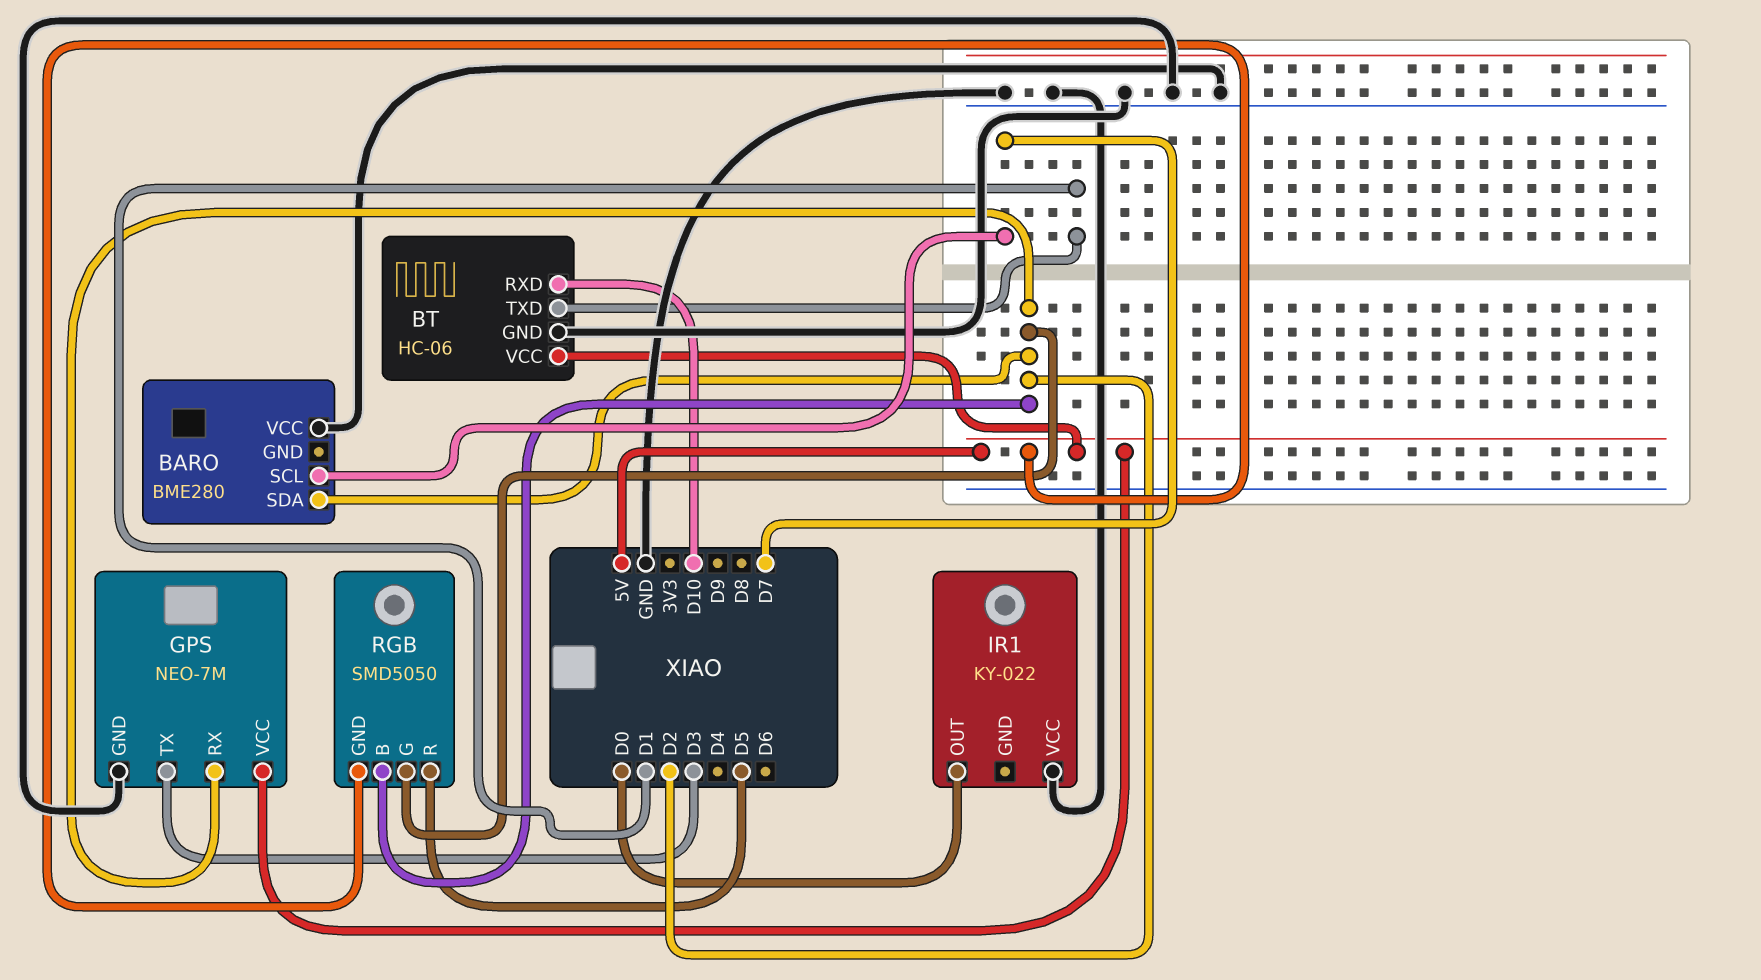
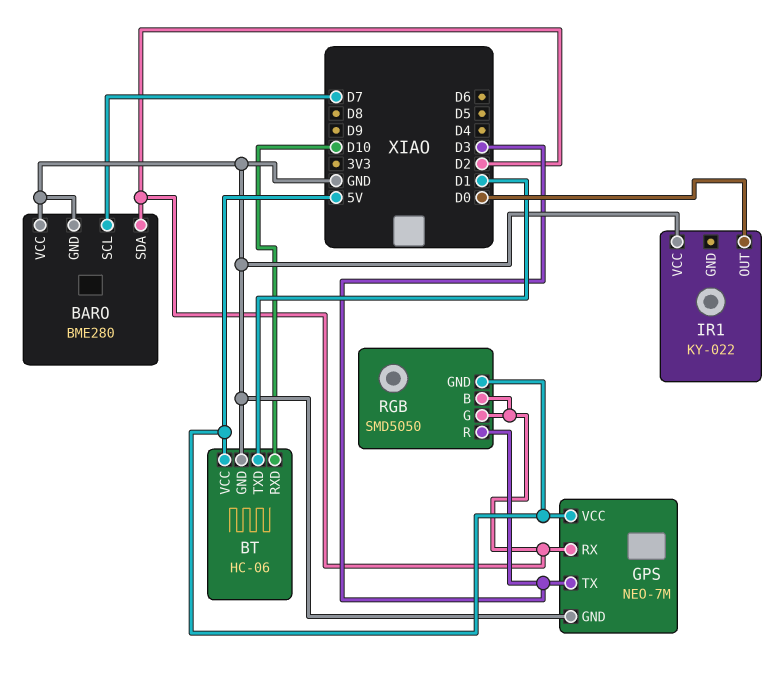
BARO pin GND: none -> GND
RGB pin R: D5 -> D3

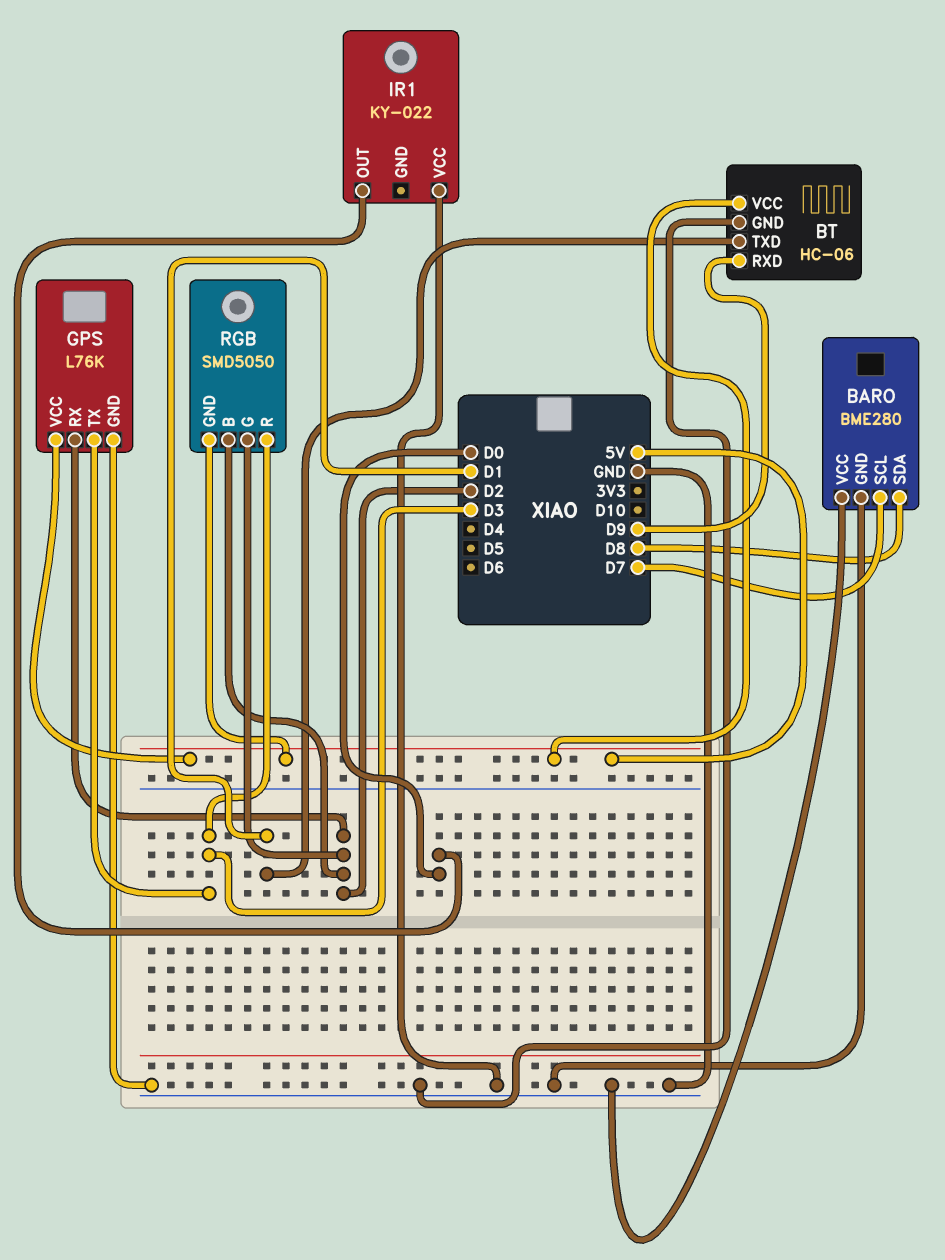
BARO pin SDA: D2 -> D8
BT pin RXD: D10 -> D9
GPS: NEO-7M -> L76K

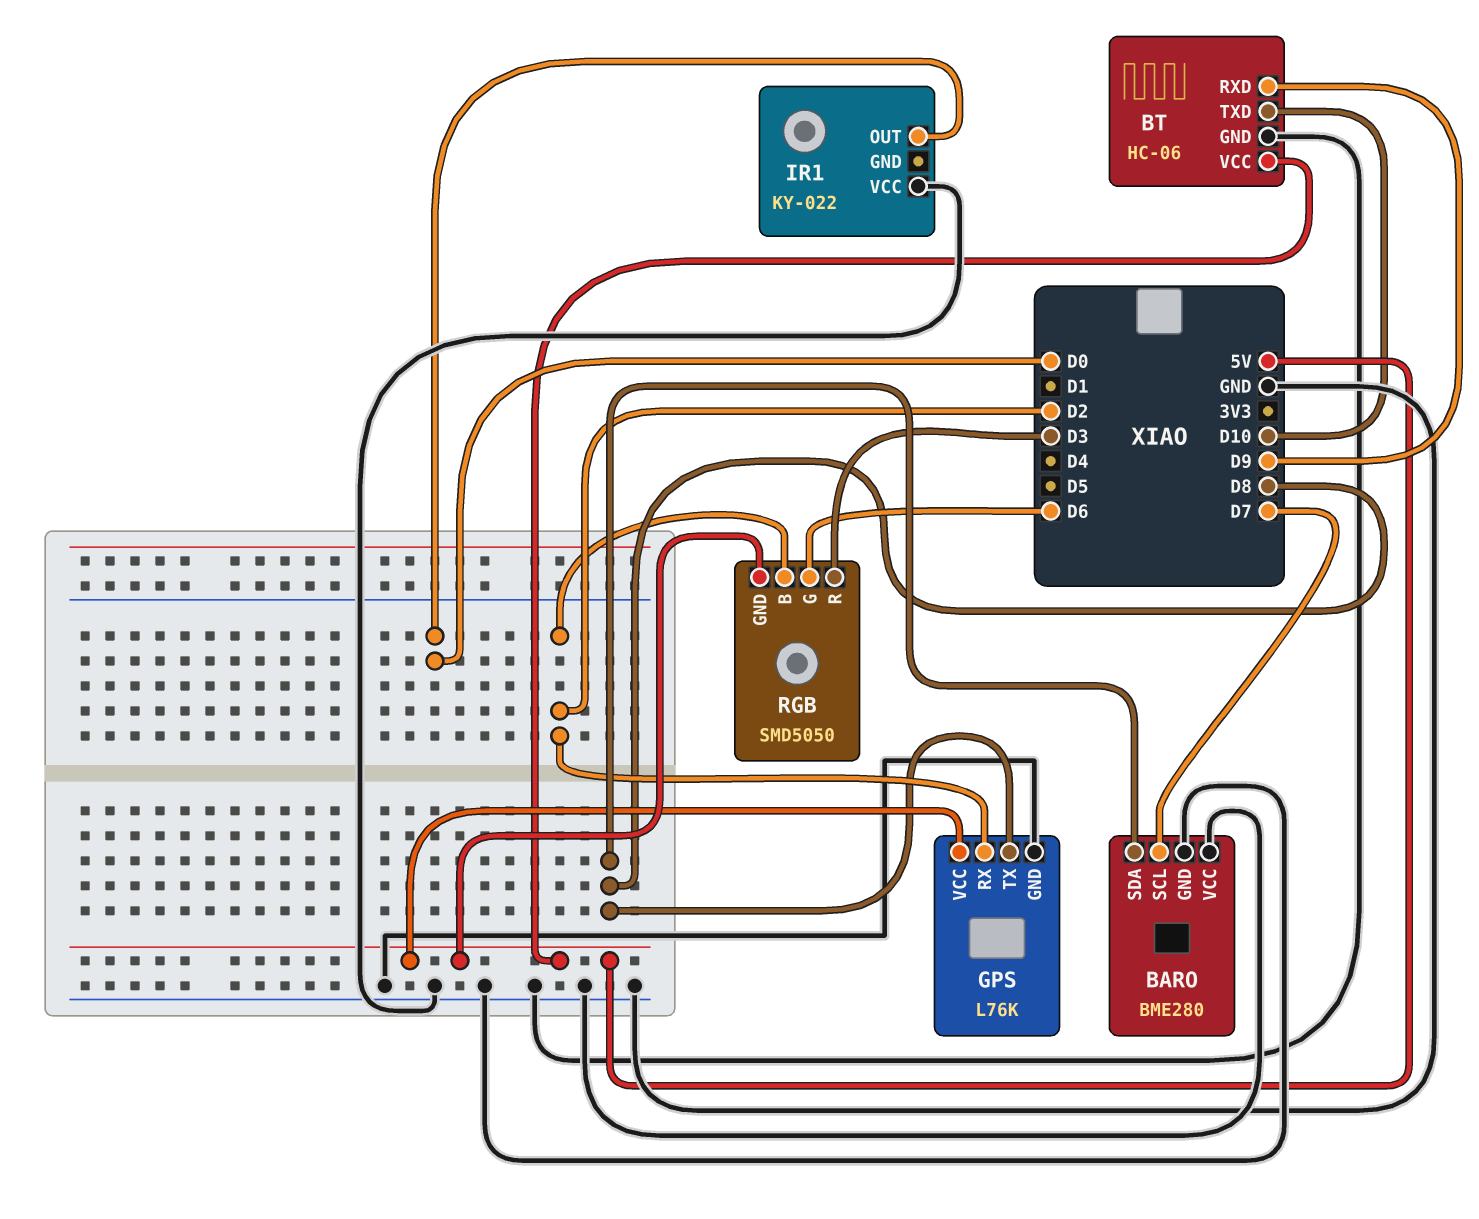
BT pin TXD: D1 -> D10
GPS pin TX: D3 -> D8
RGB pin G: D2 -> D6

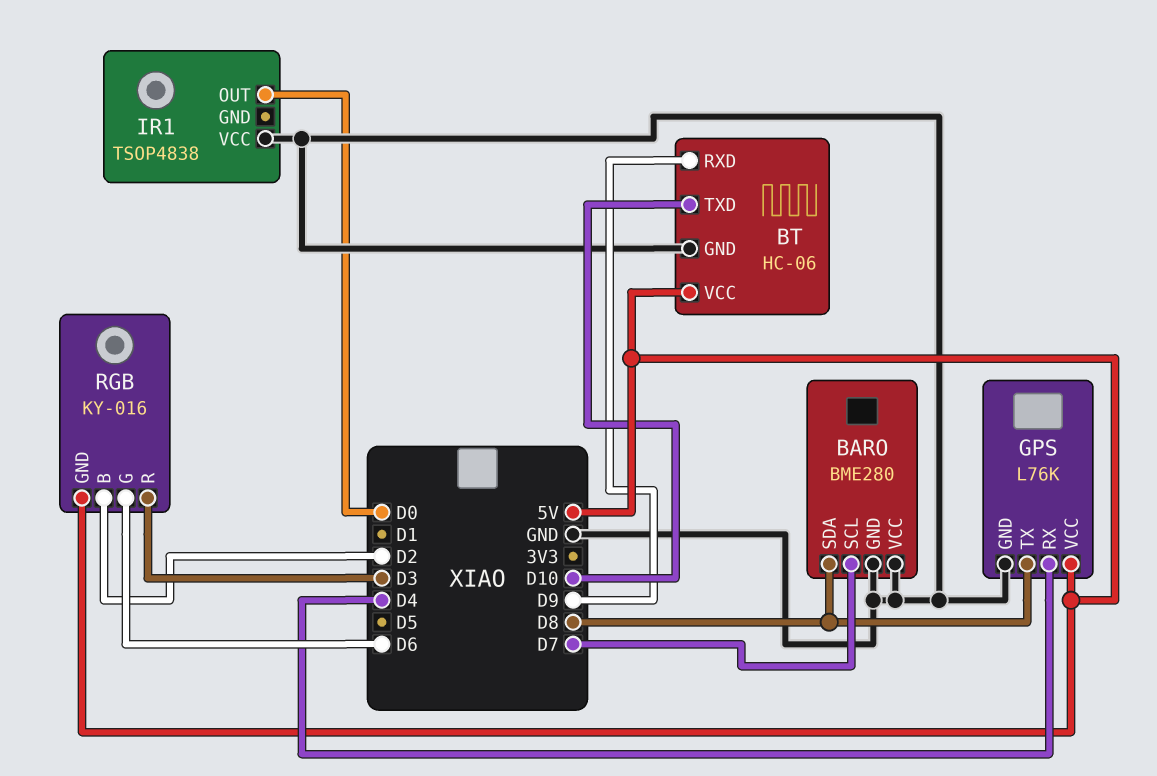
GPS pin RX: D2 -> D4
IR1: KY-022 -> TSOP4838
RGB: SMD5050 -> KY-016

